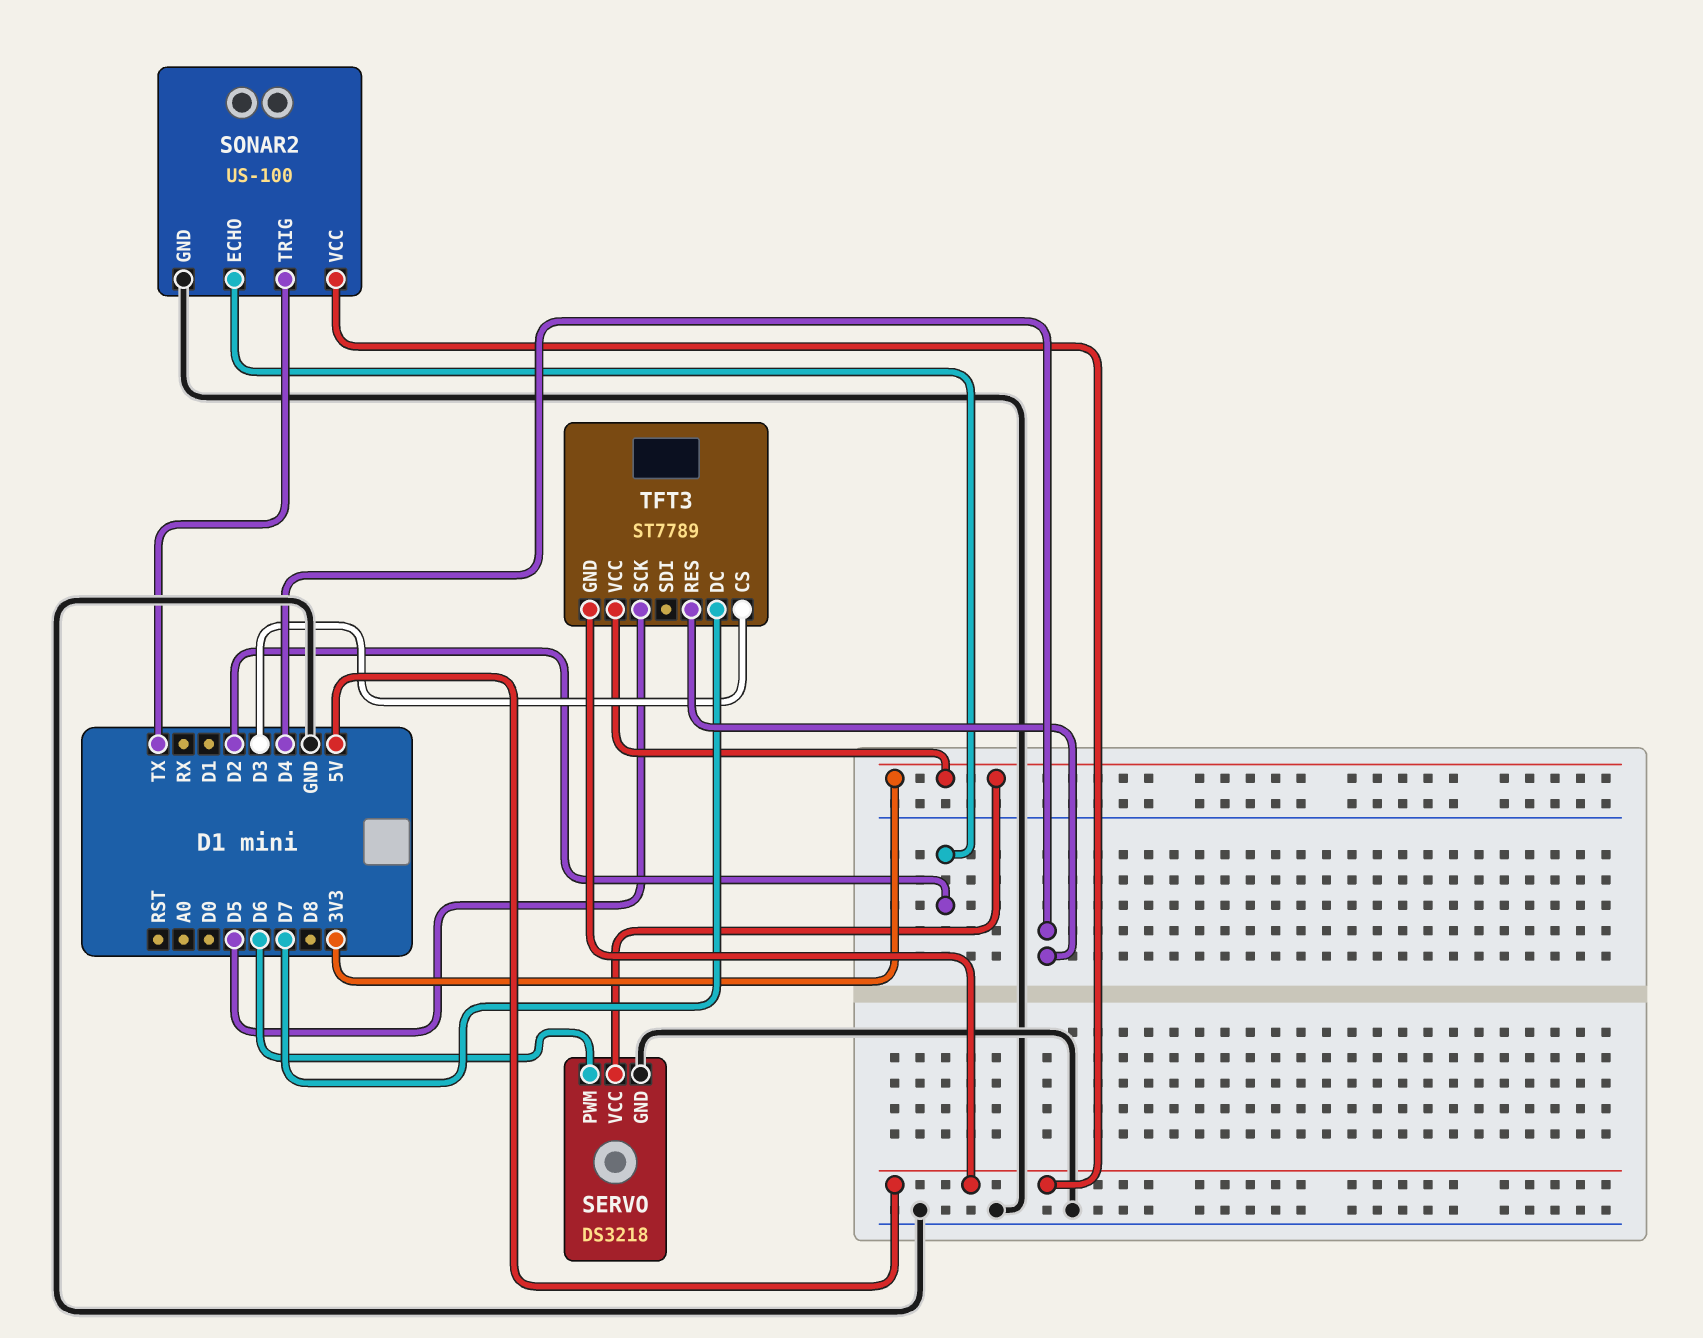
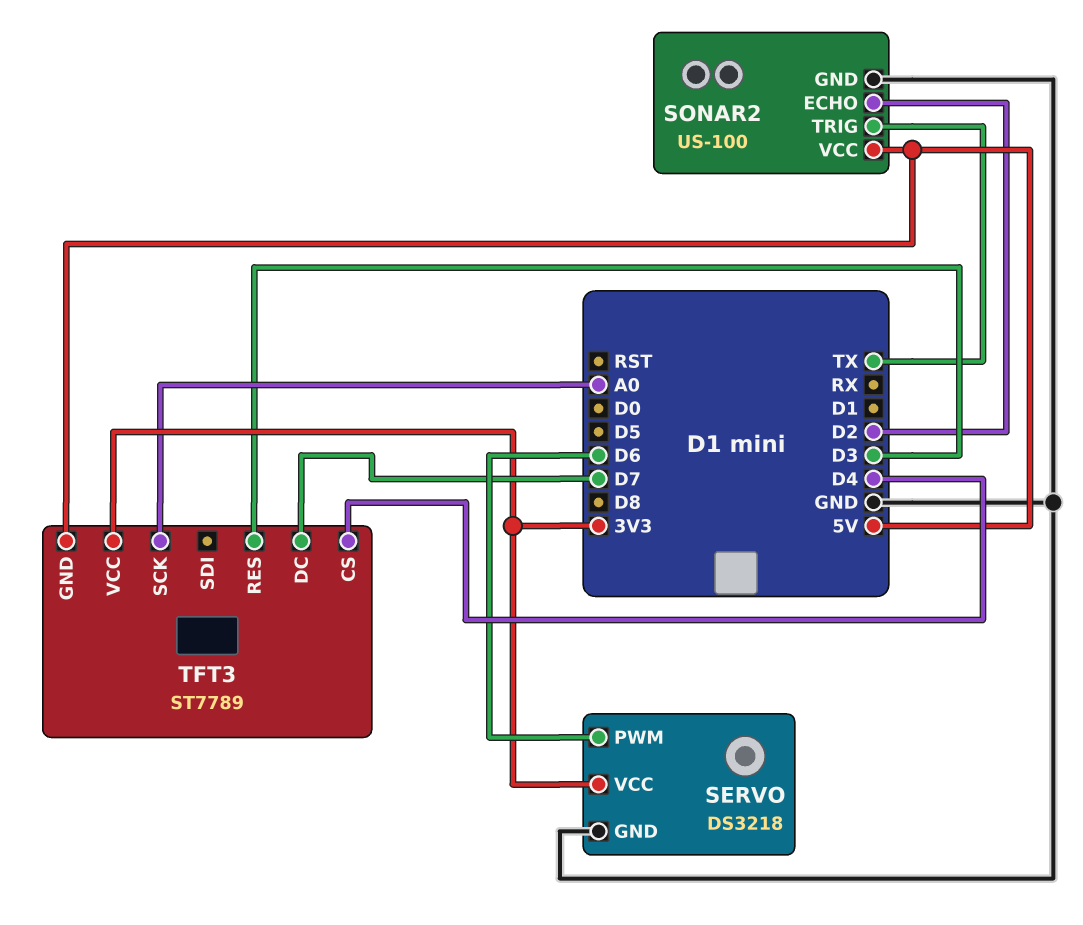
TFT3 pin CS: D3 -> D4
TFT3 pin RES: D4 -> D3
TFT3 pin SCK: D5 -> A0

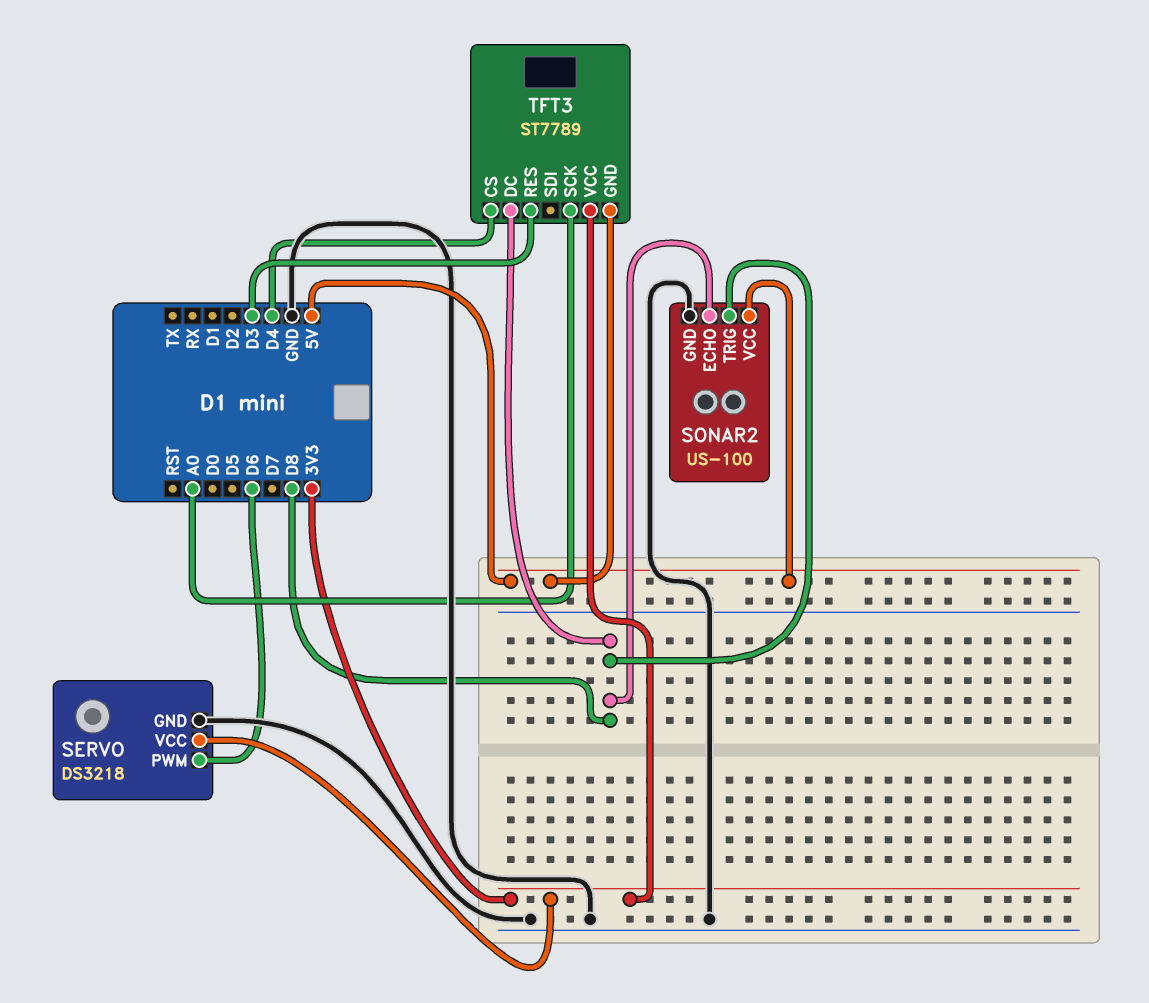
SONAR2 pin ECHO: D2 -> D8
SONAR2 pin TRIG: TX -> D8
TFT3 pin DC: D7 -> D8

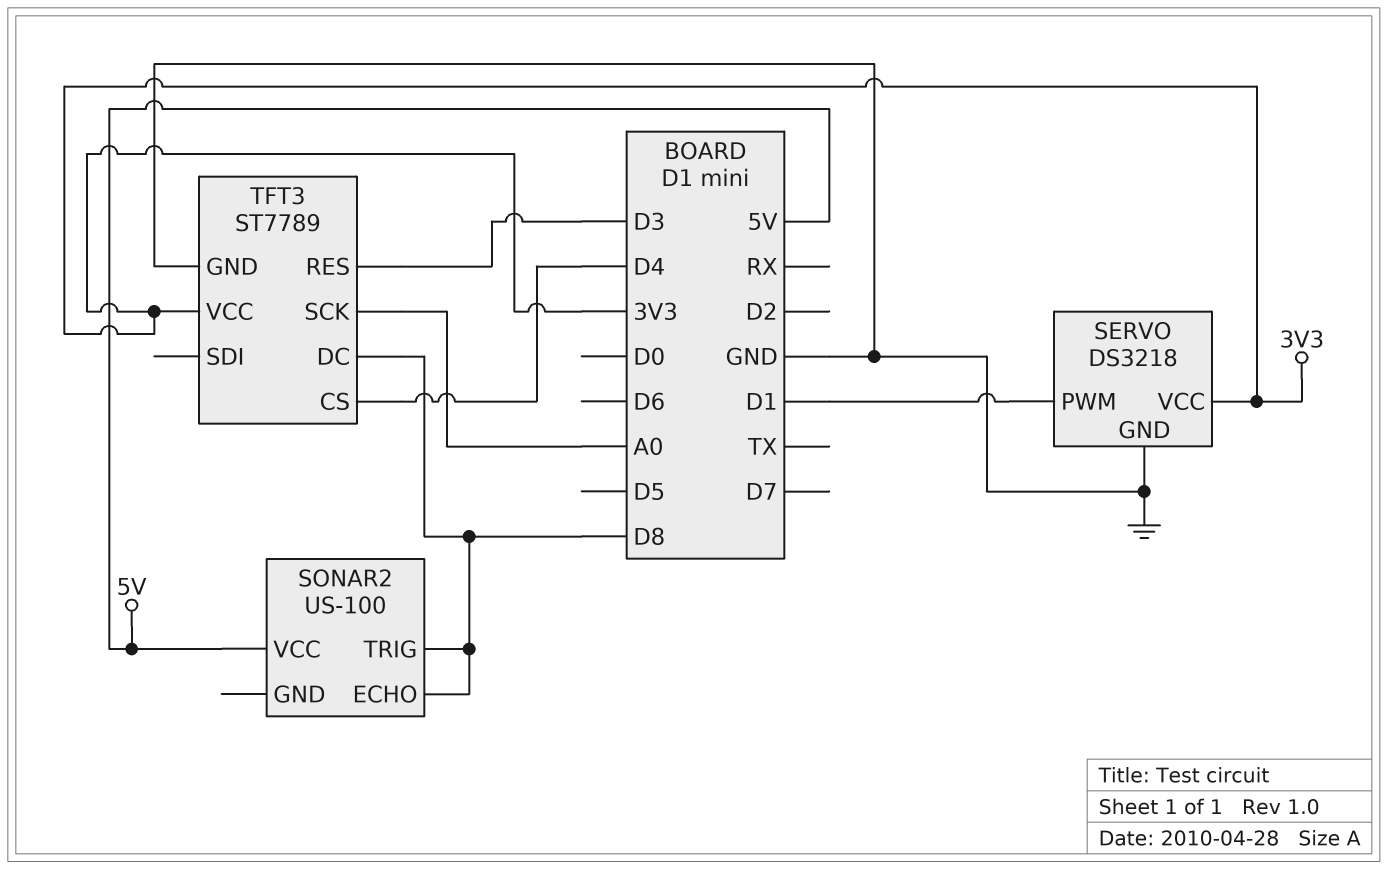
SERVO pin PWM: D6 -> D1
SONAR2 pin GND: GND -> none
TFT3 pin GND: 5V -> GND

